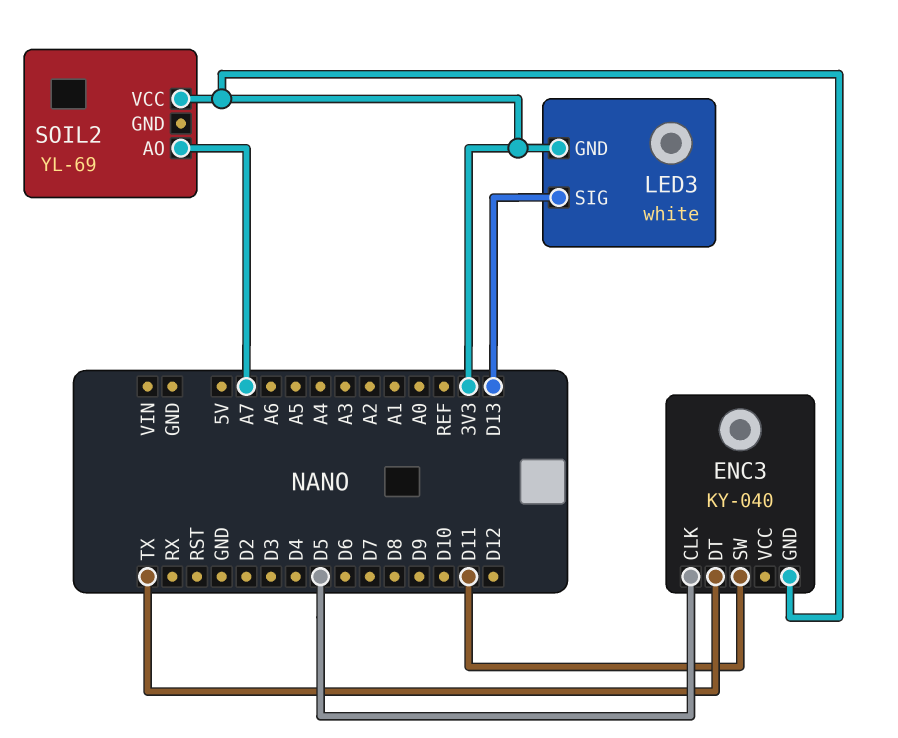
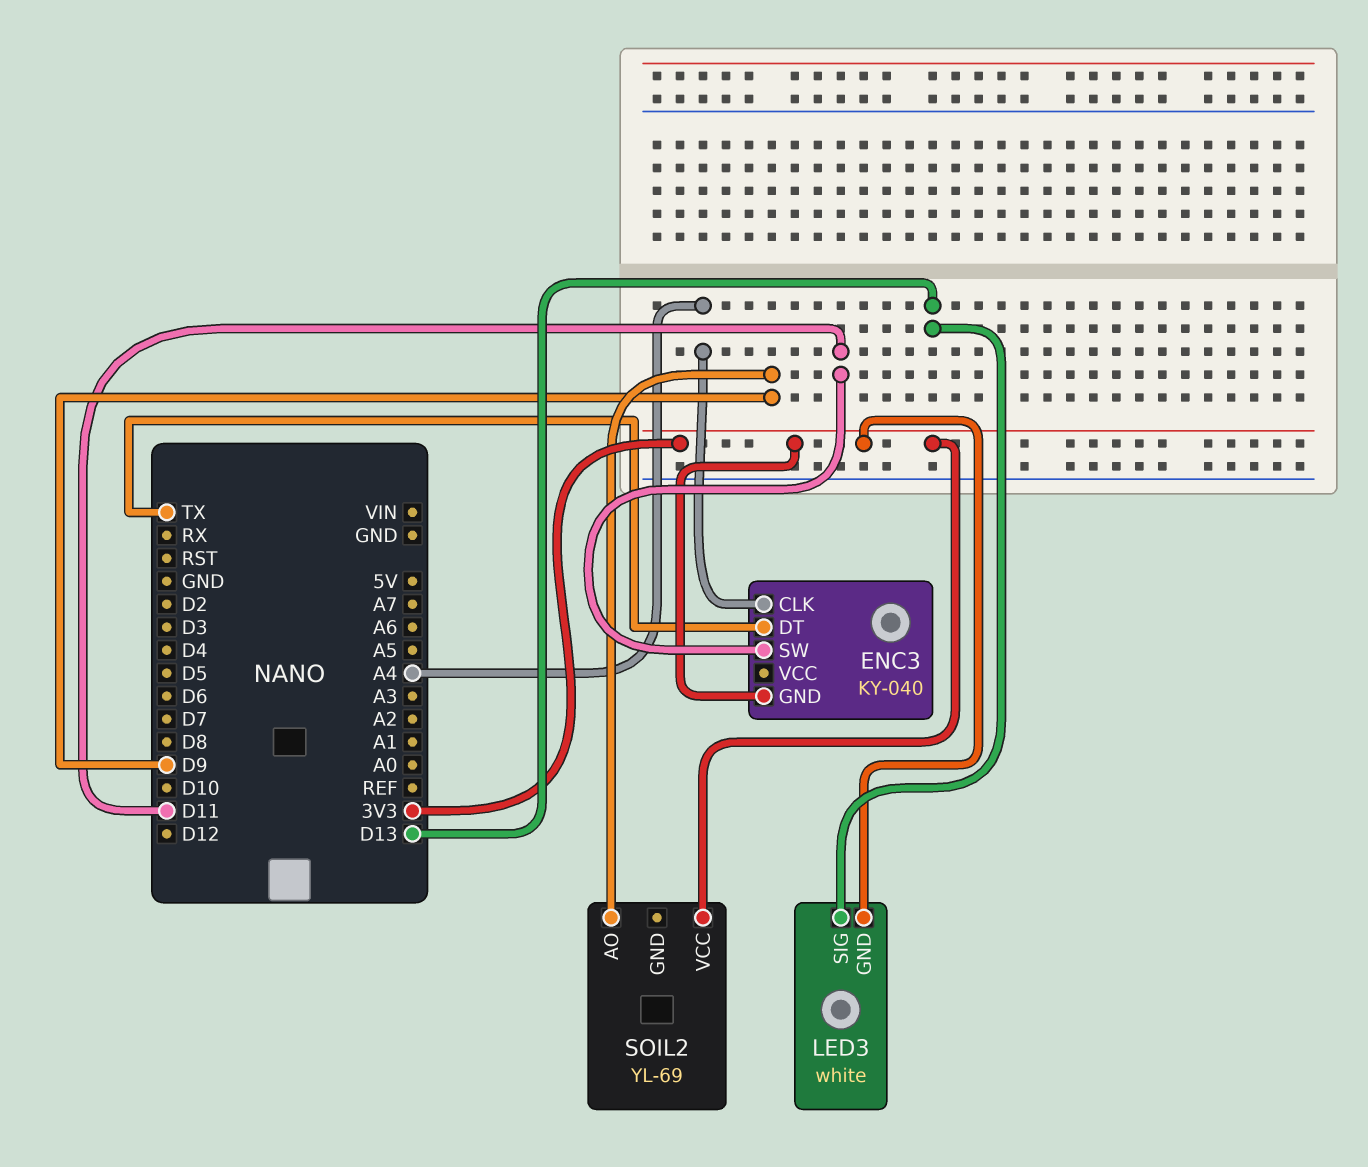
ENC3 pin CLK: D5 -> A4
SOIL2 pin AO: A7 -> D9

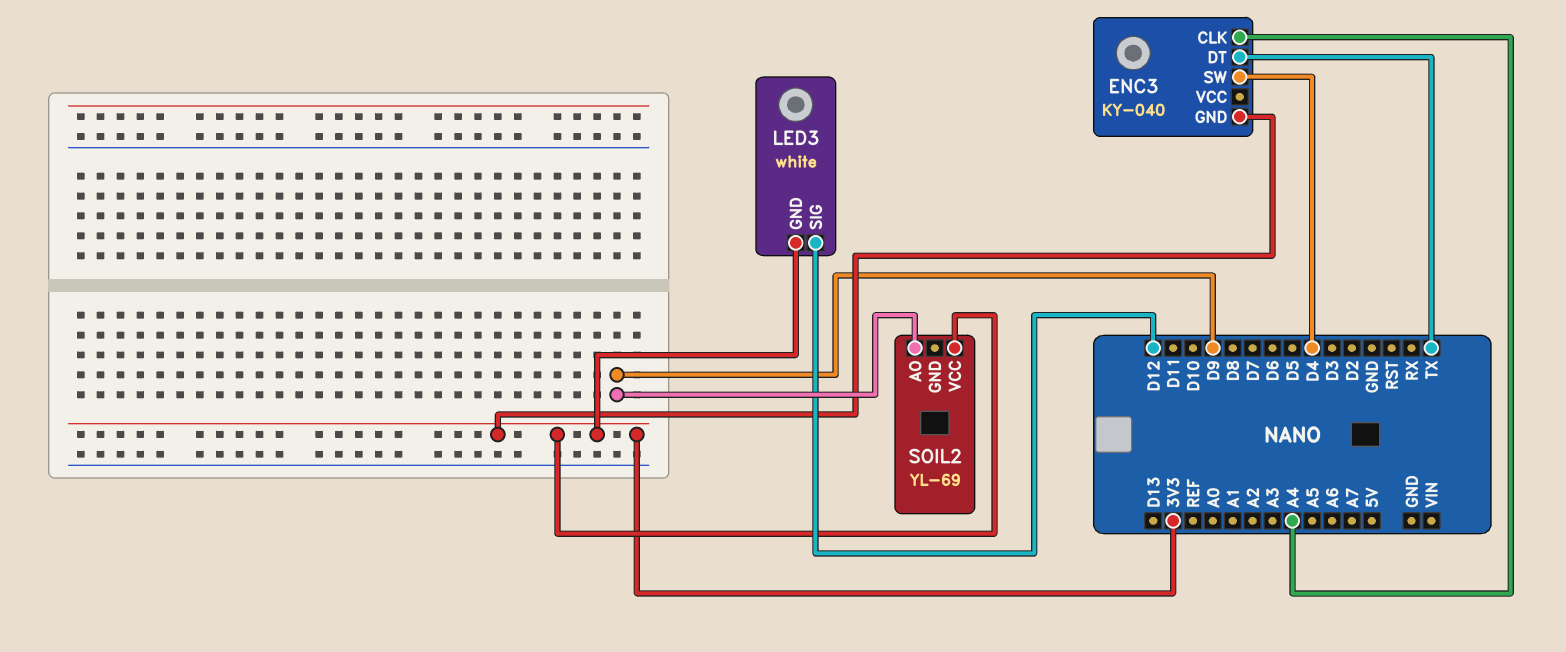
ENC3 pin SW: D11 -> D4
LED3 pin SIG: D13 -> D12

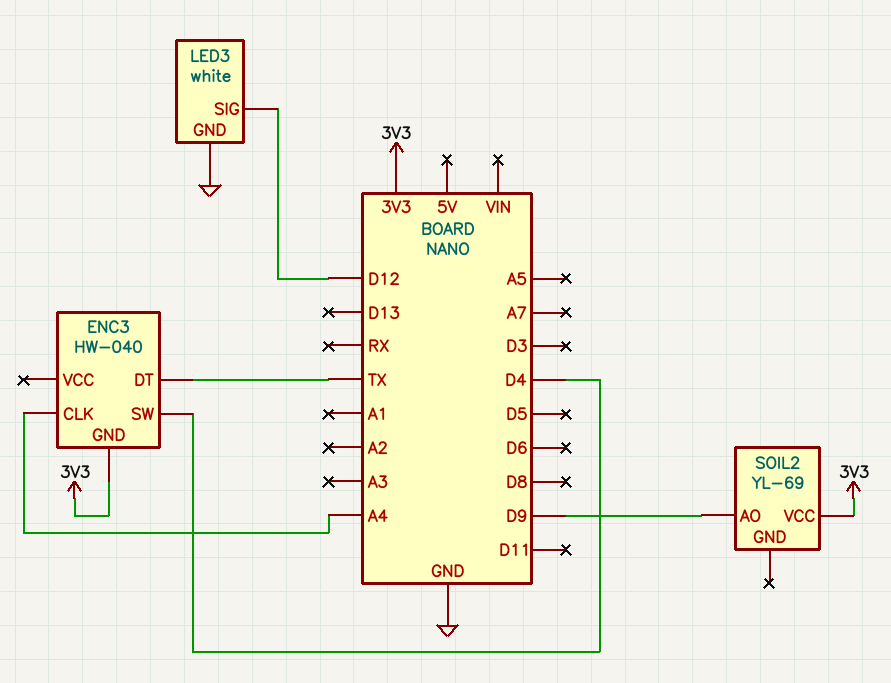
ENC3: KY-040 -> HW-040
LED3 pin GND: 3V3 -> GND

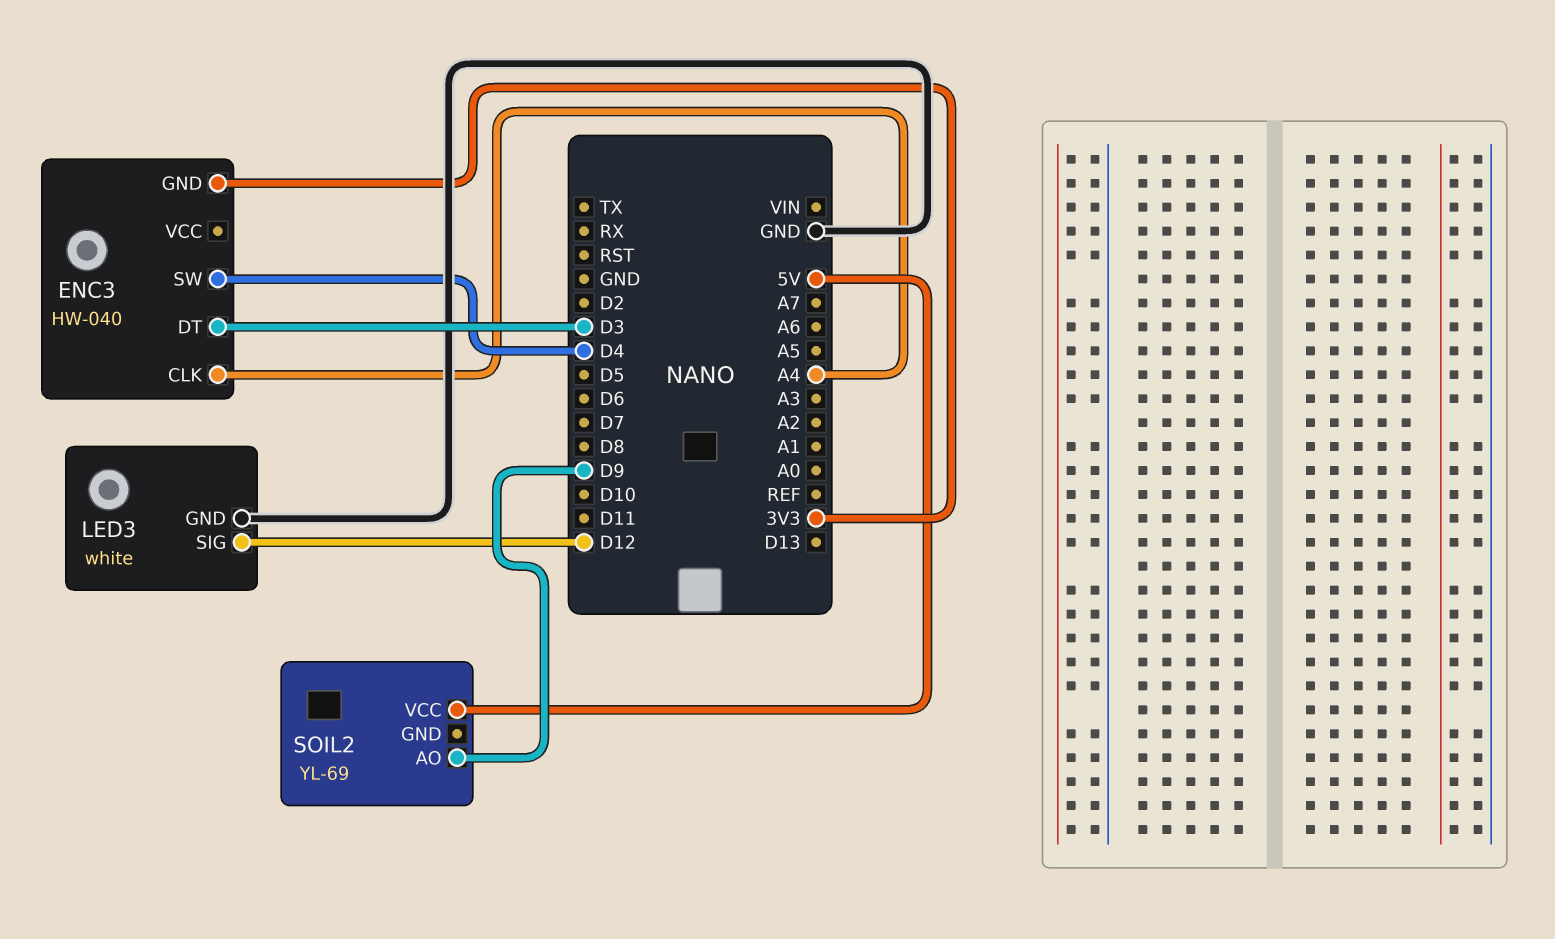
ENC3 pin DT: TX -> D3
SOIL2 pin VCC: 3V3 -> 5V

